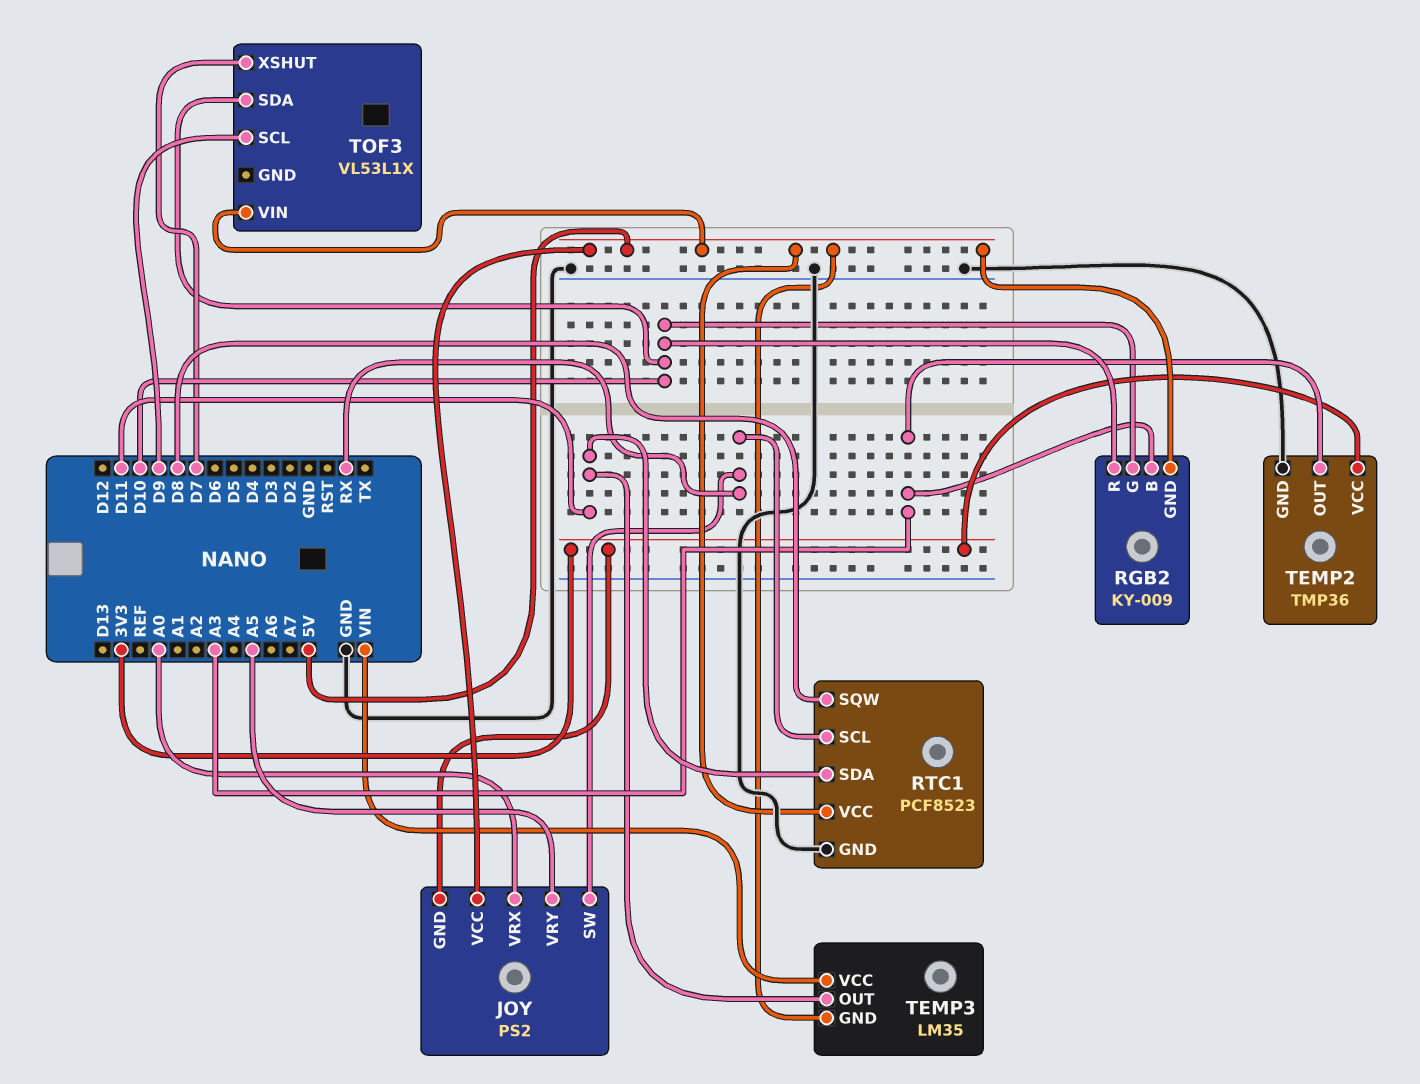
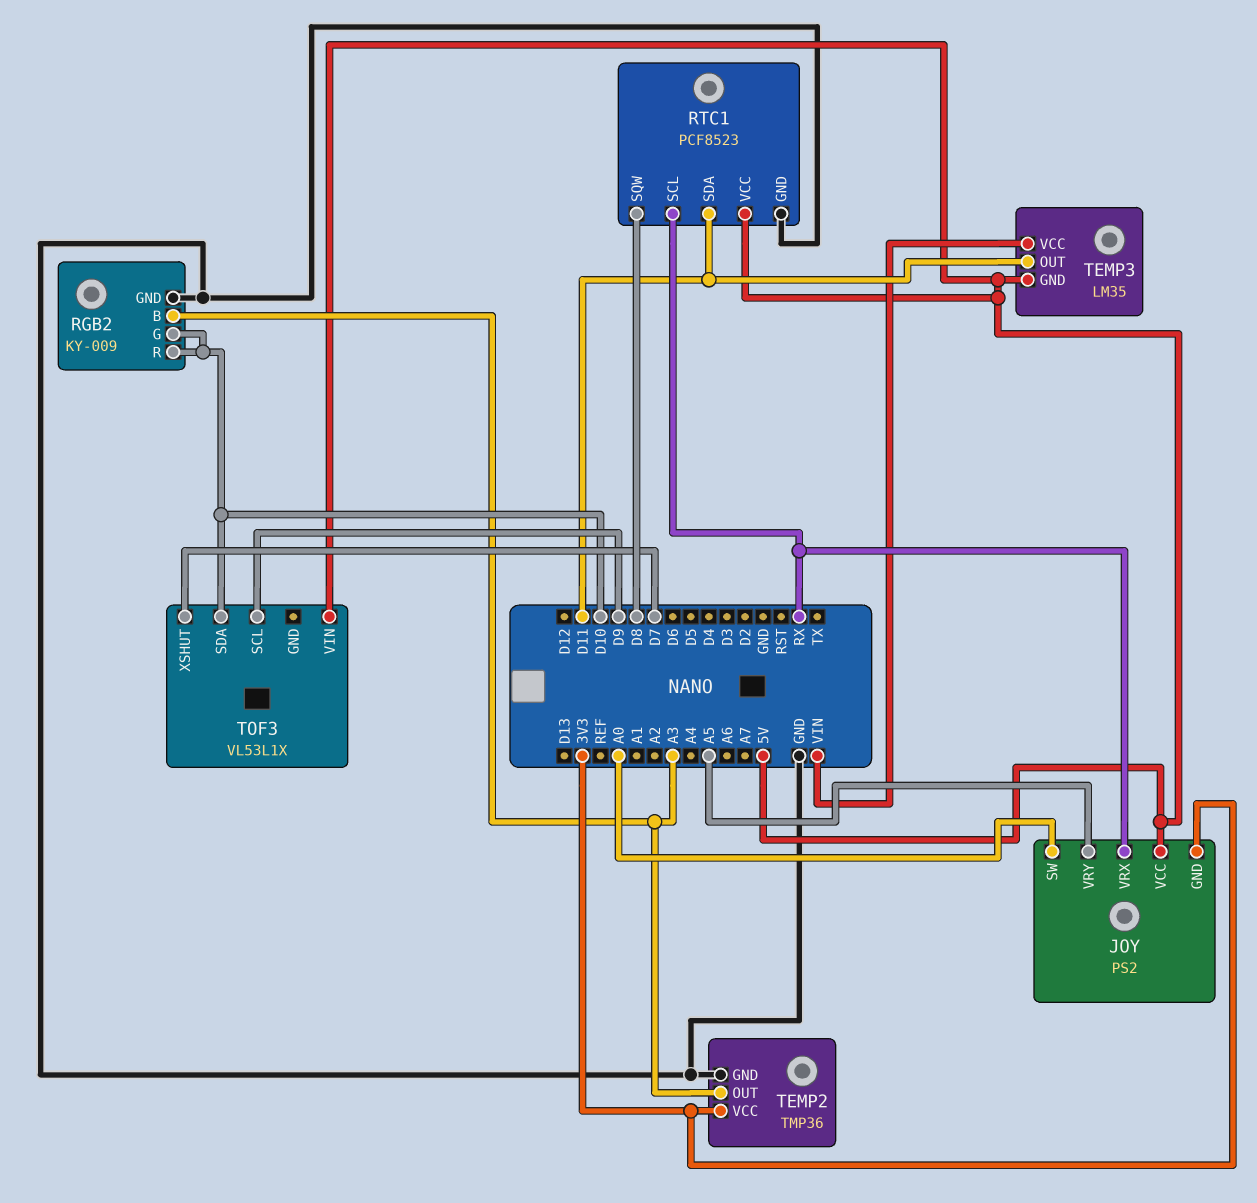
JOY pin SW: RX -> A0
JOY pin VRX: A0 -> RX
RGB2 pin GND: 5V -> GND

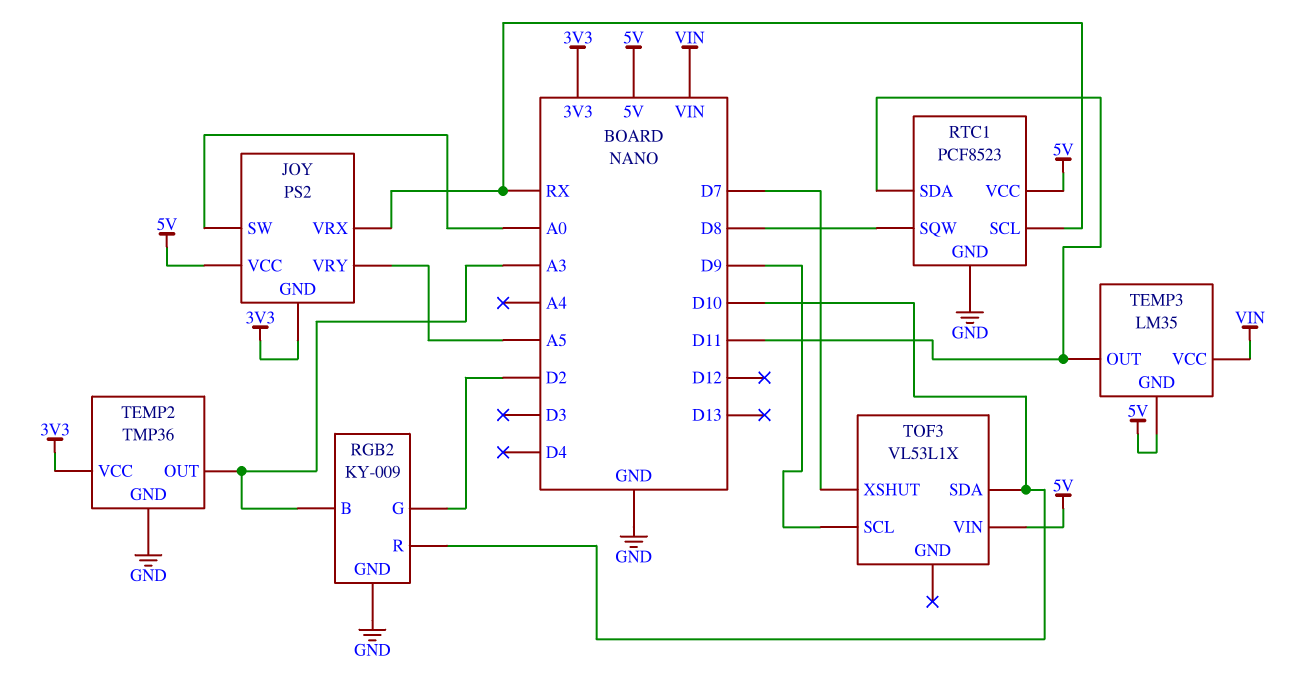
RGB2 pin G: D10 -> D2

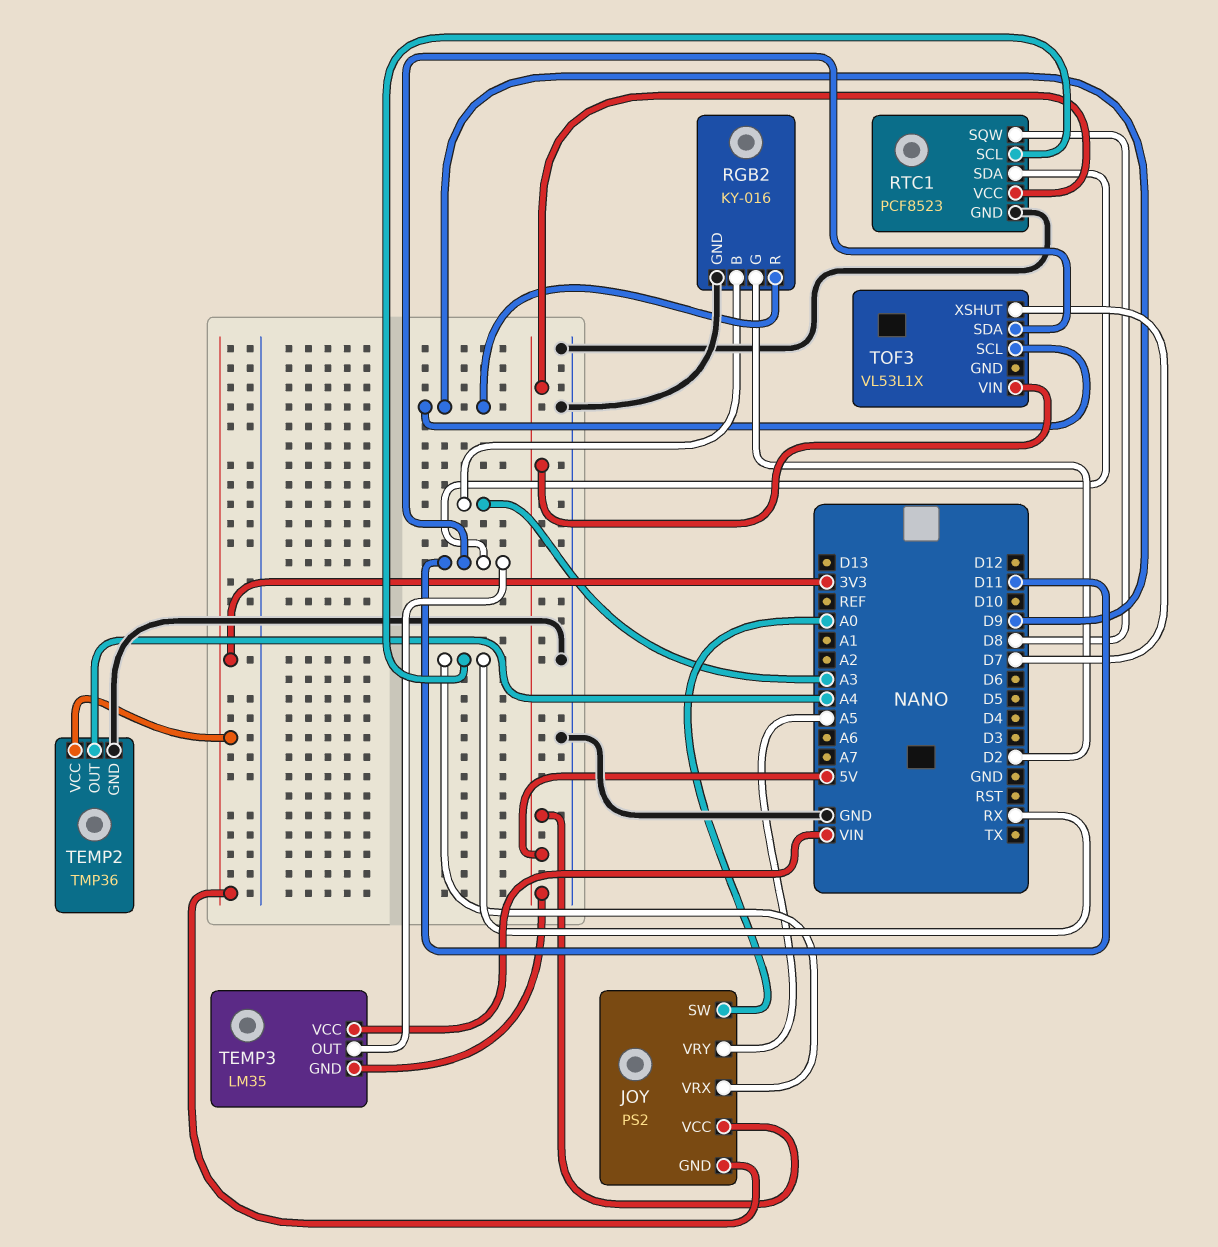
RGB2: KY-009 -> KY-016
RGB2 pin R: D10 -> D9
TEMP2 pin OUT: A3 -> A4
TOF3 pin SDA: D10 -> D11

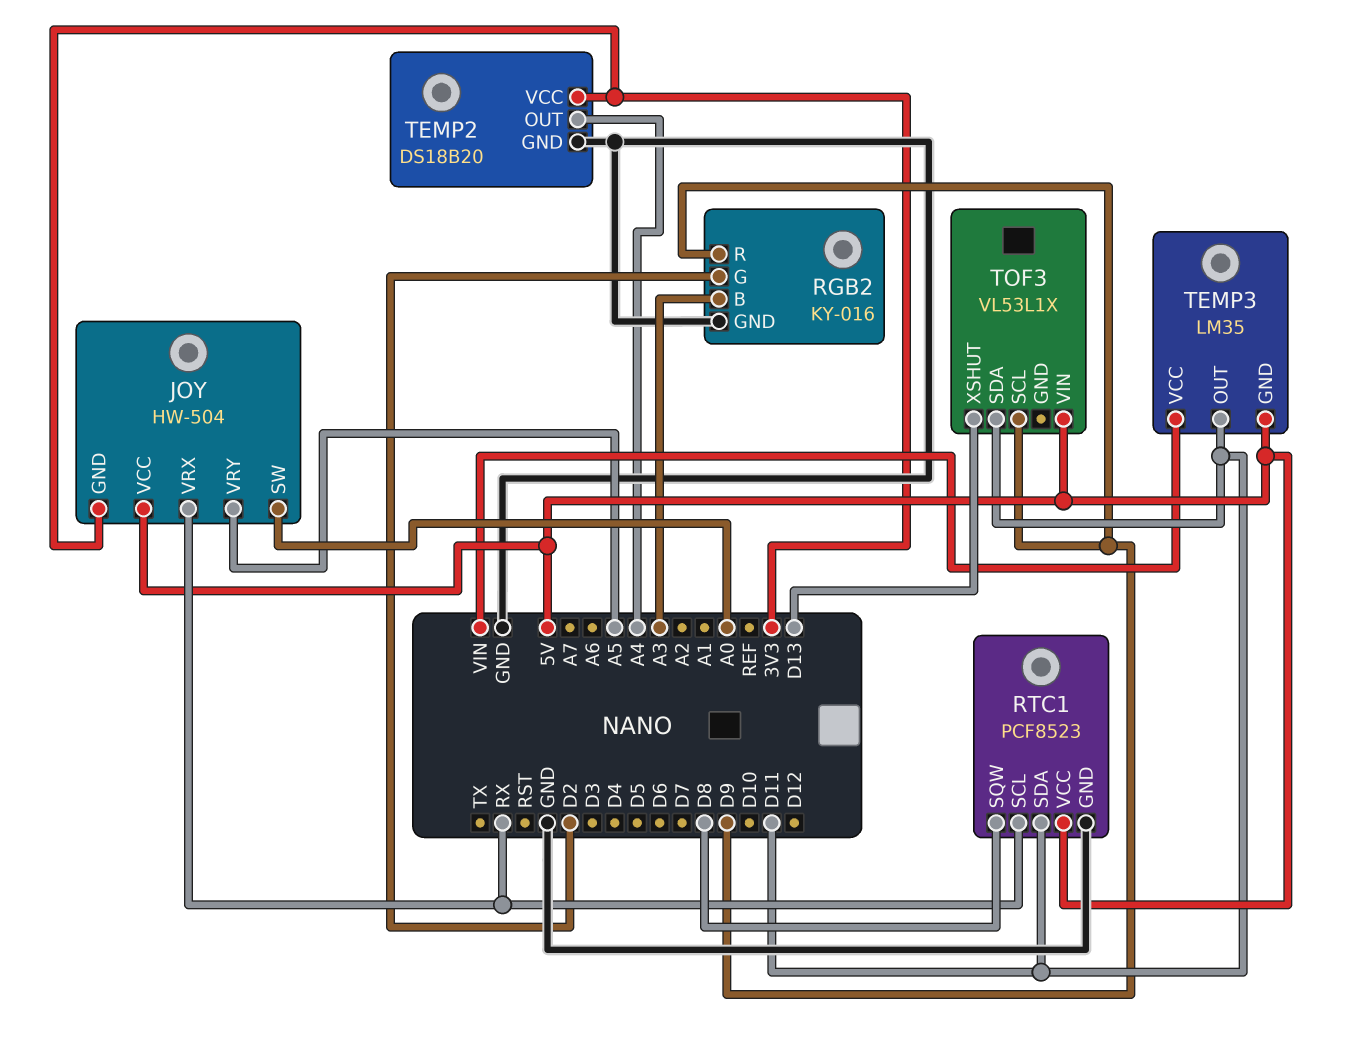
JOY: PS2 -> HW-504
TEMP2: TMP36 -> DS18B20
TOF3 pin XSHUT: D7 -> D13

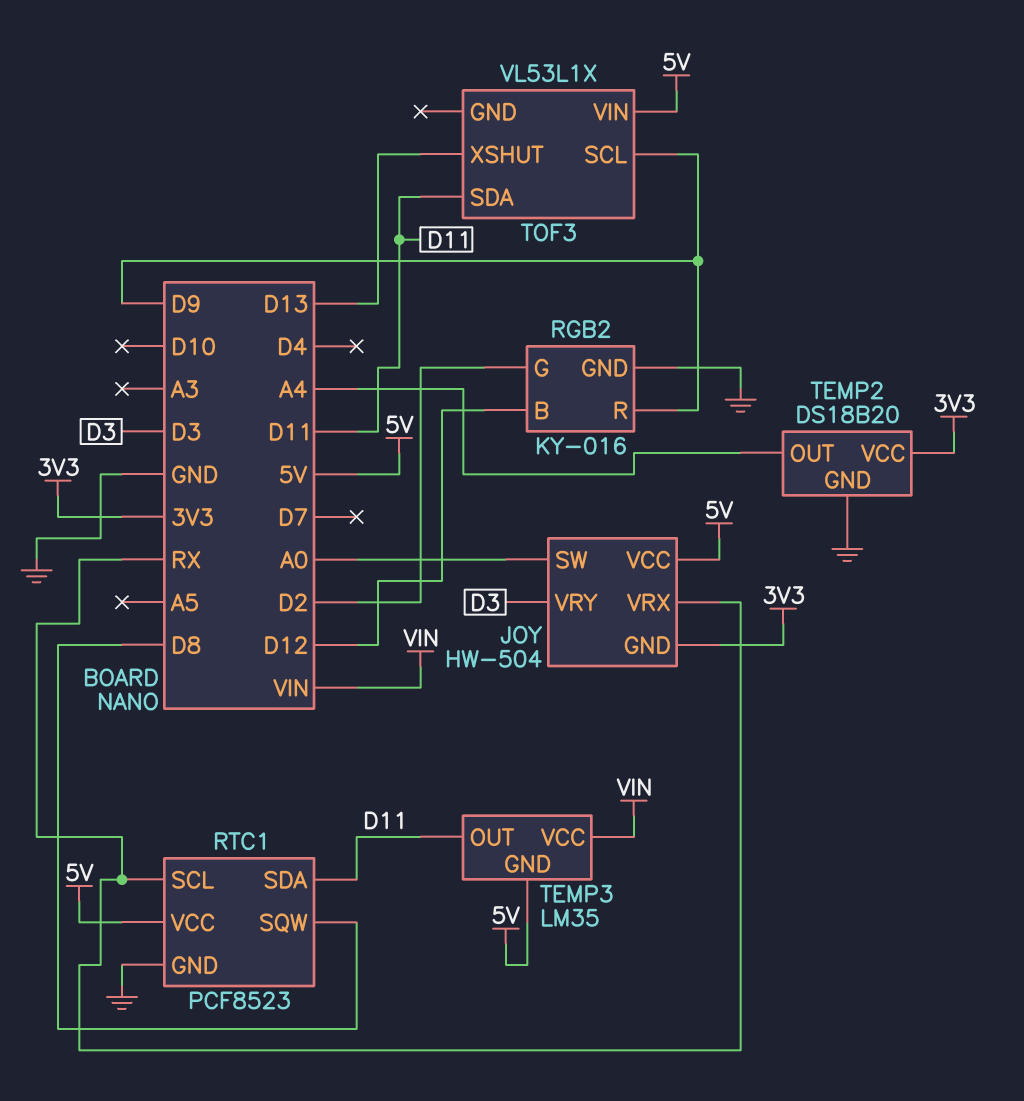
JOY pin VRY: A5 -> D3
RGB2 pin B: A3 -> D12

